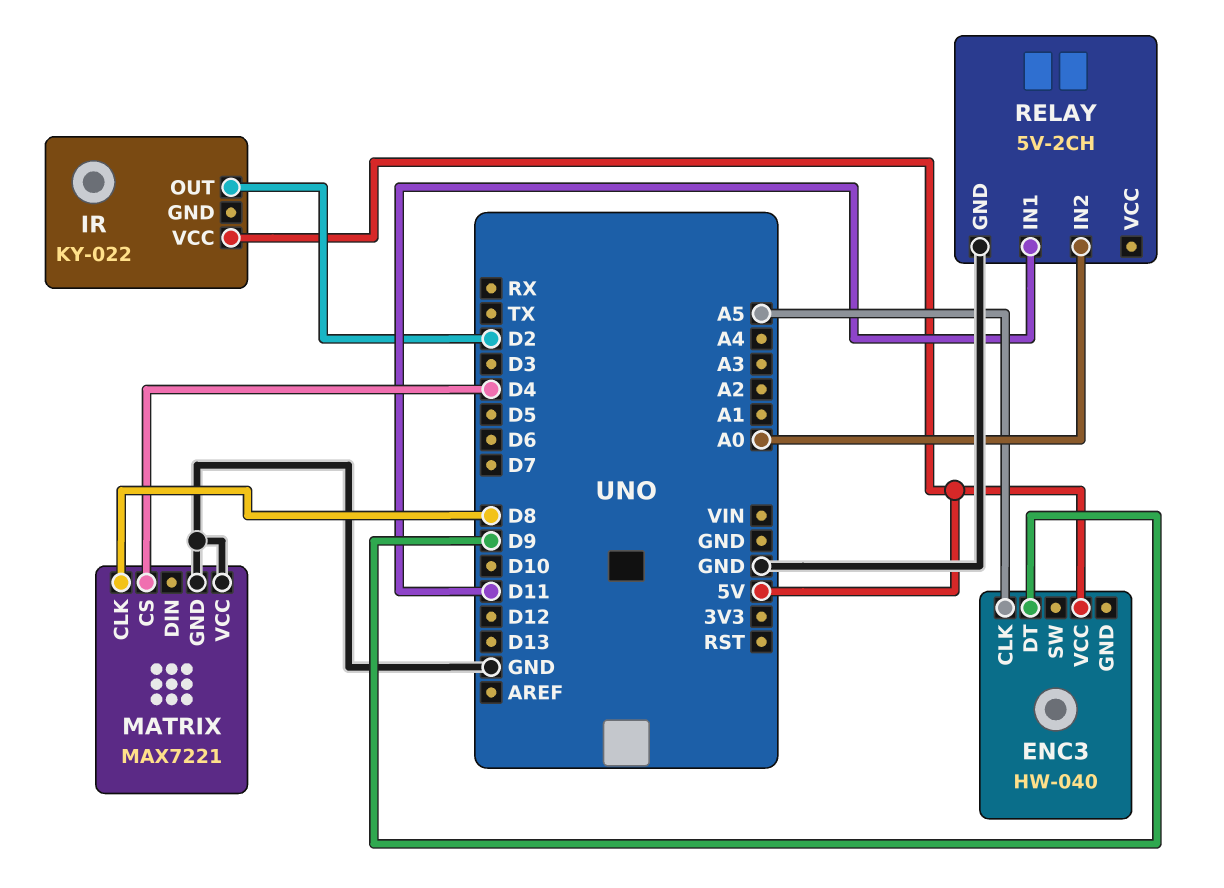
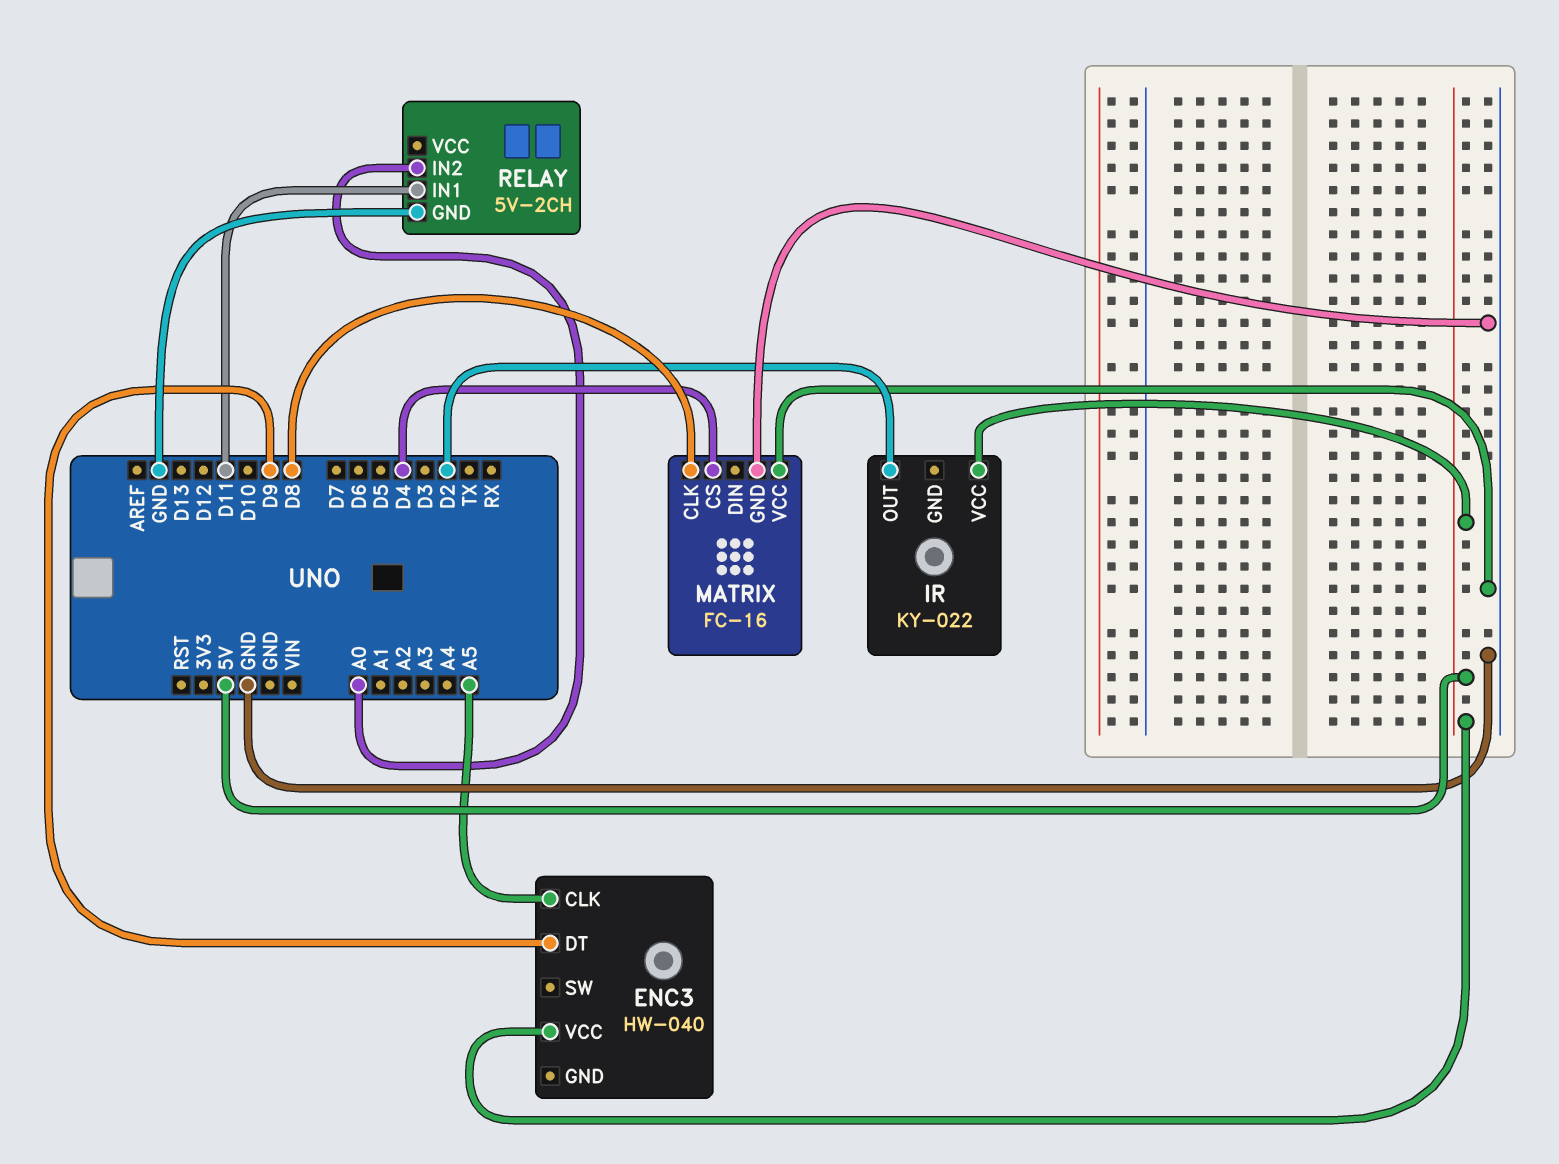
MATRIX: MAX7221 -> FC-16

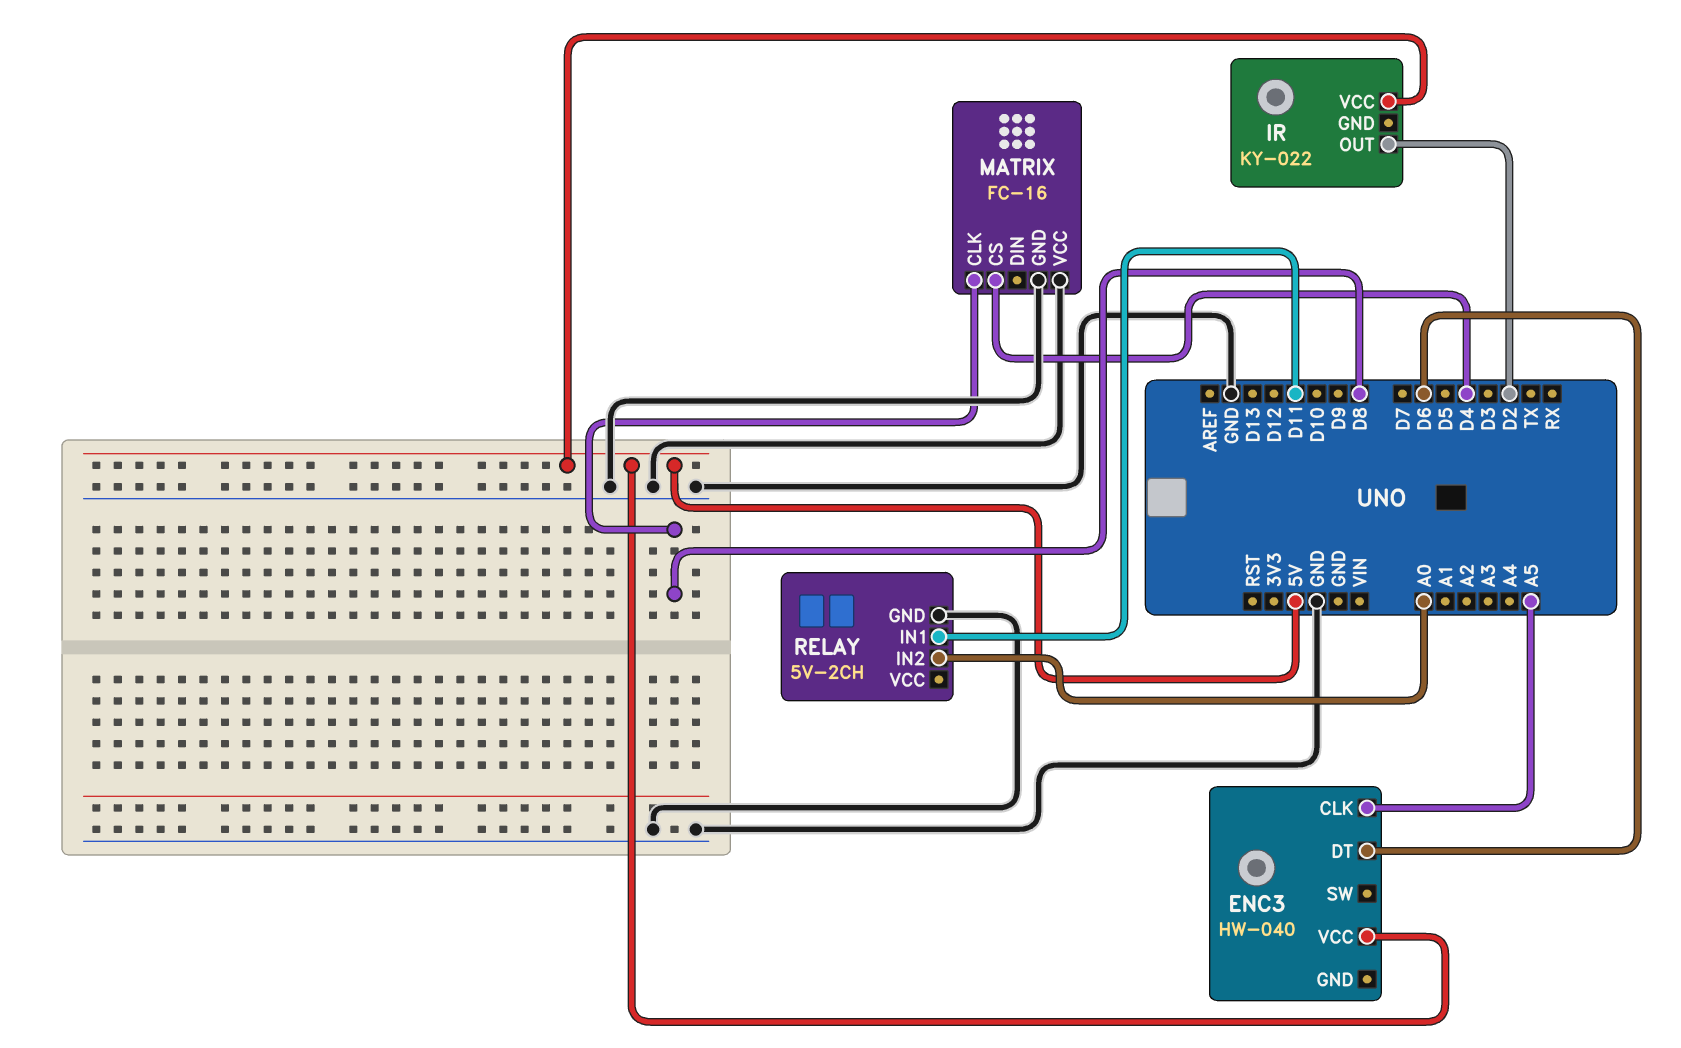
ENC3 pin DT: D9 -> D6

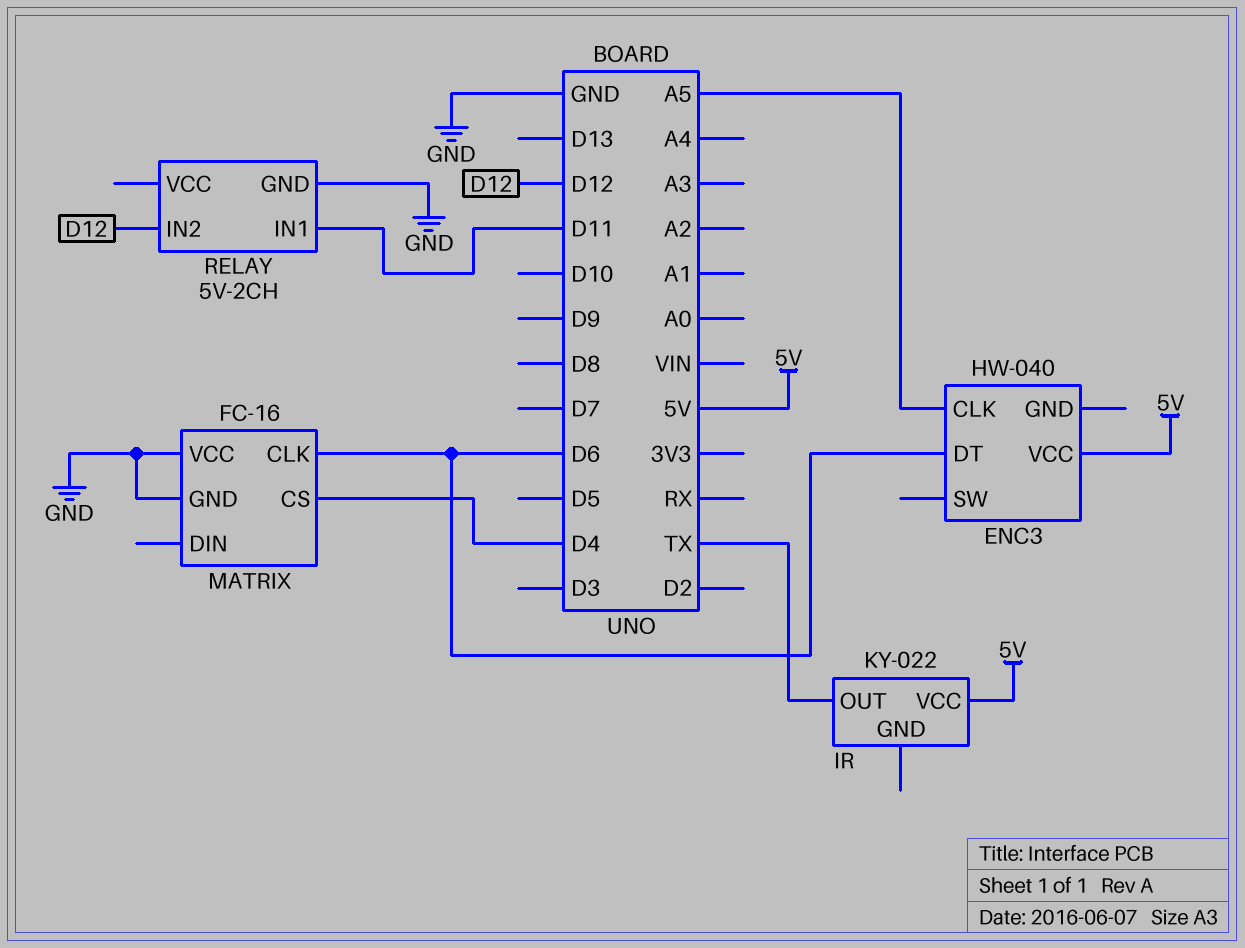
IR pin OUT: D2 -> TX
MATRIX pin CLK: D8 -> D6
RELAY pin IN2: A0 -> D12

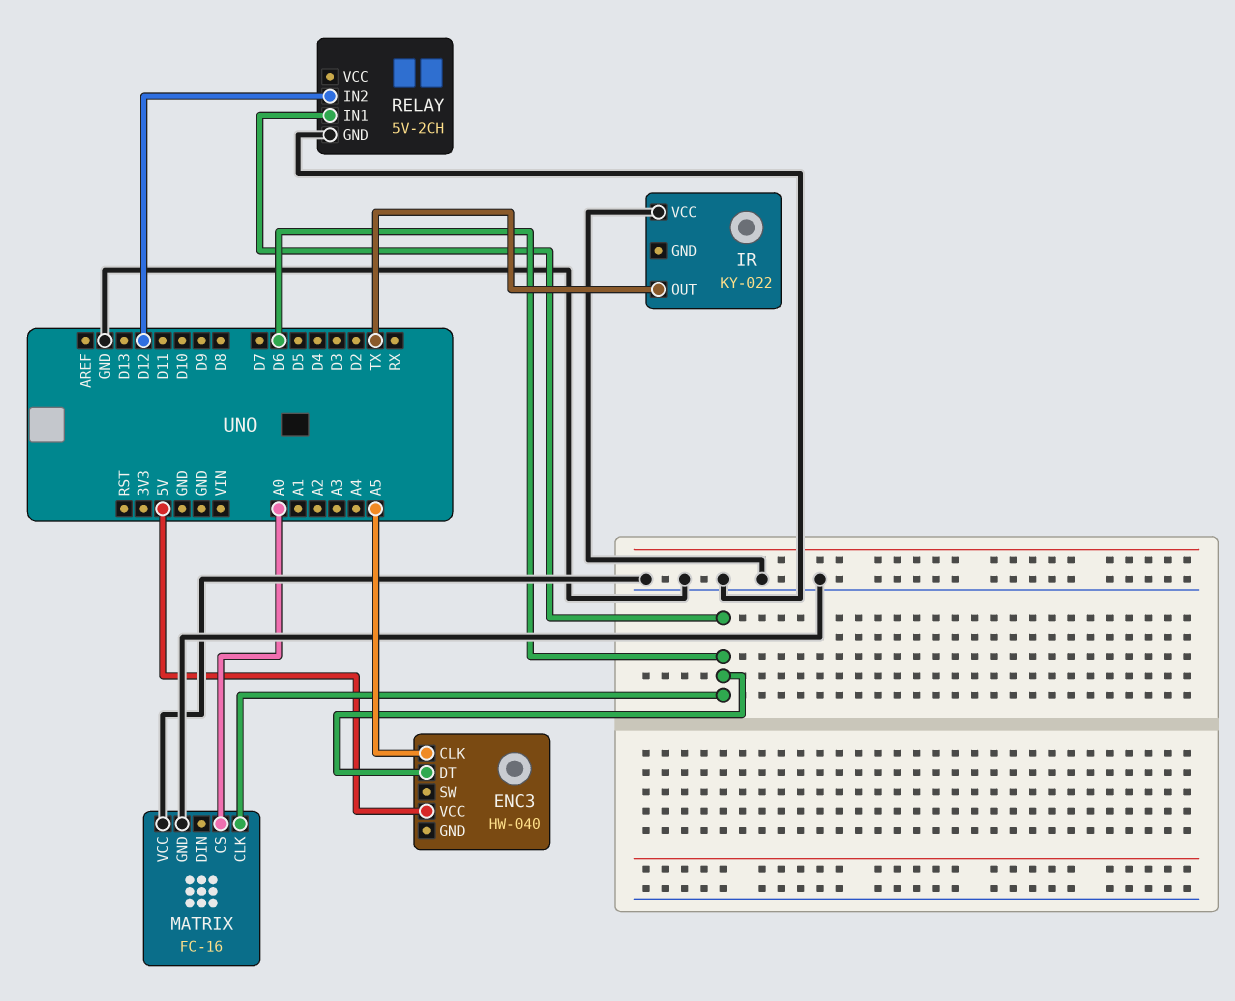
IR pin VCC: 5V -> GND
MATRIX pin CS: D4 -> A0
RELAY pin IN1: D11 -> D6

